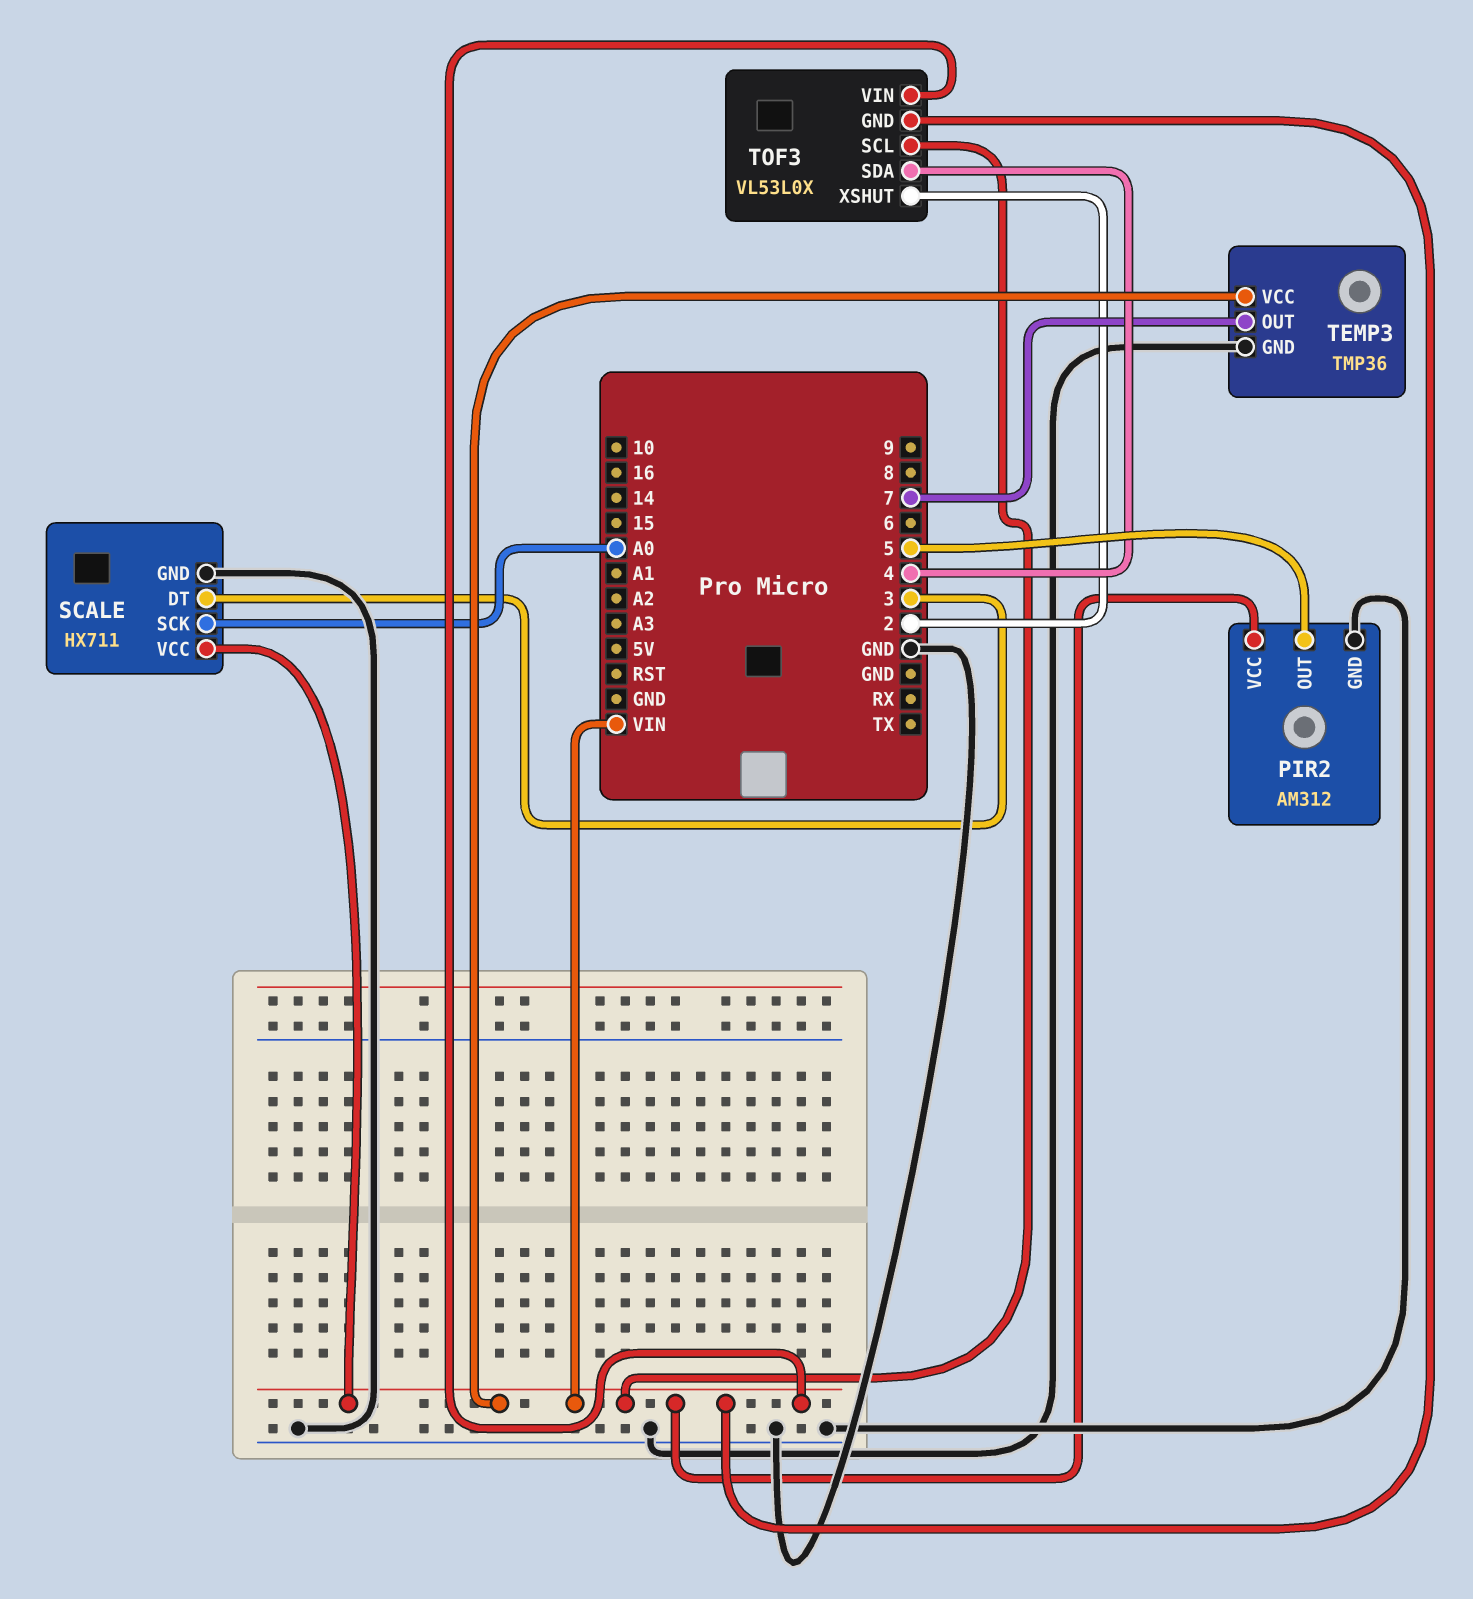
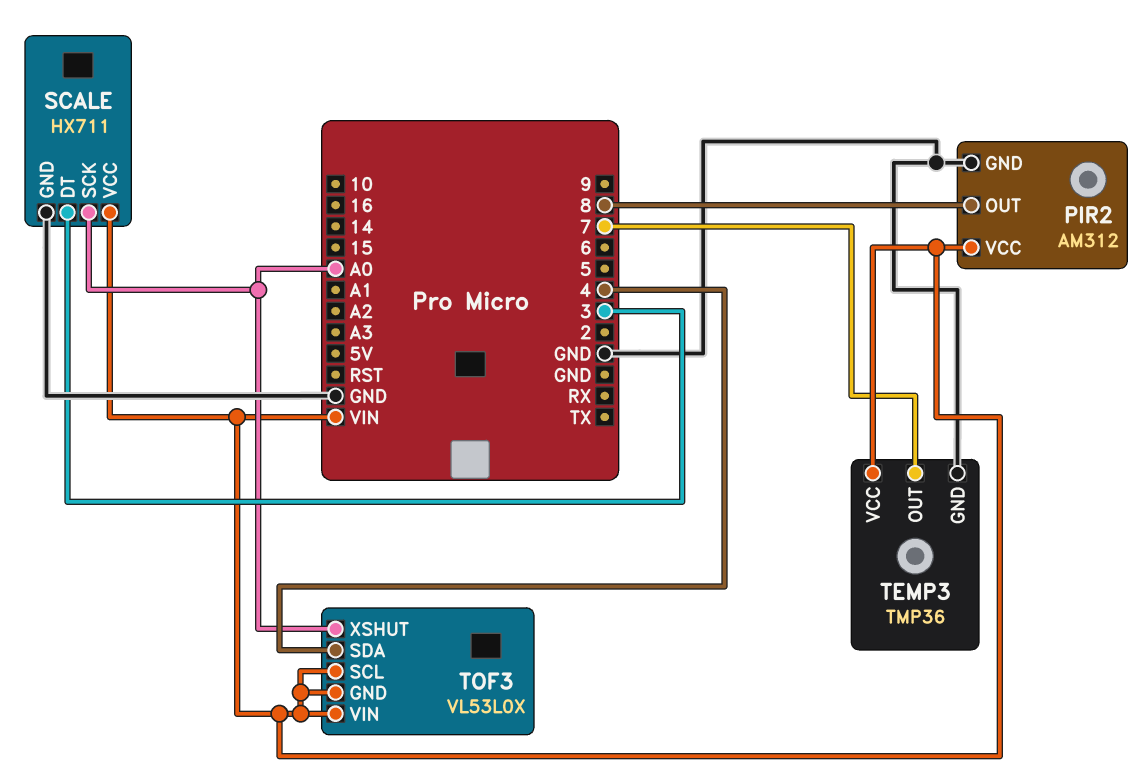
PIR2 pin OUT: 5 -> 8
TOF3 pin XSHUT: 2 -> A0

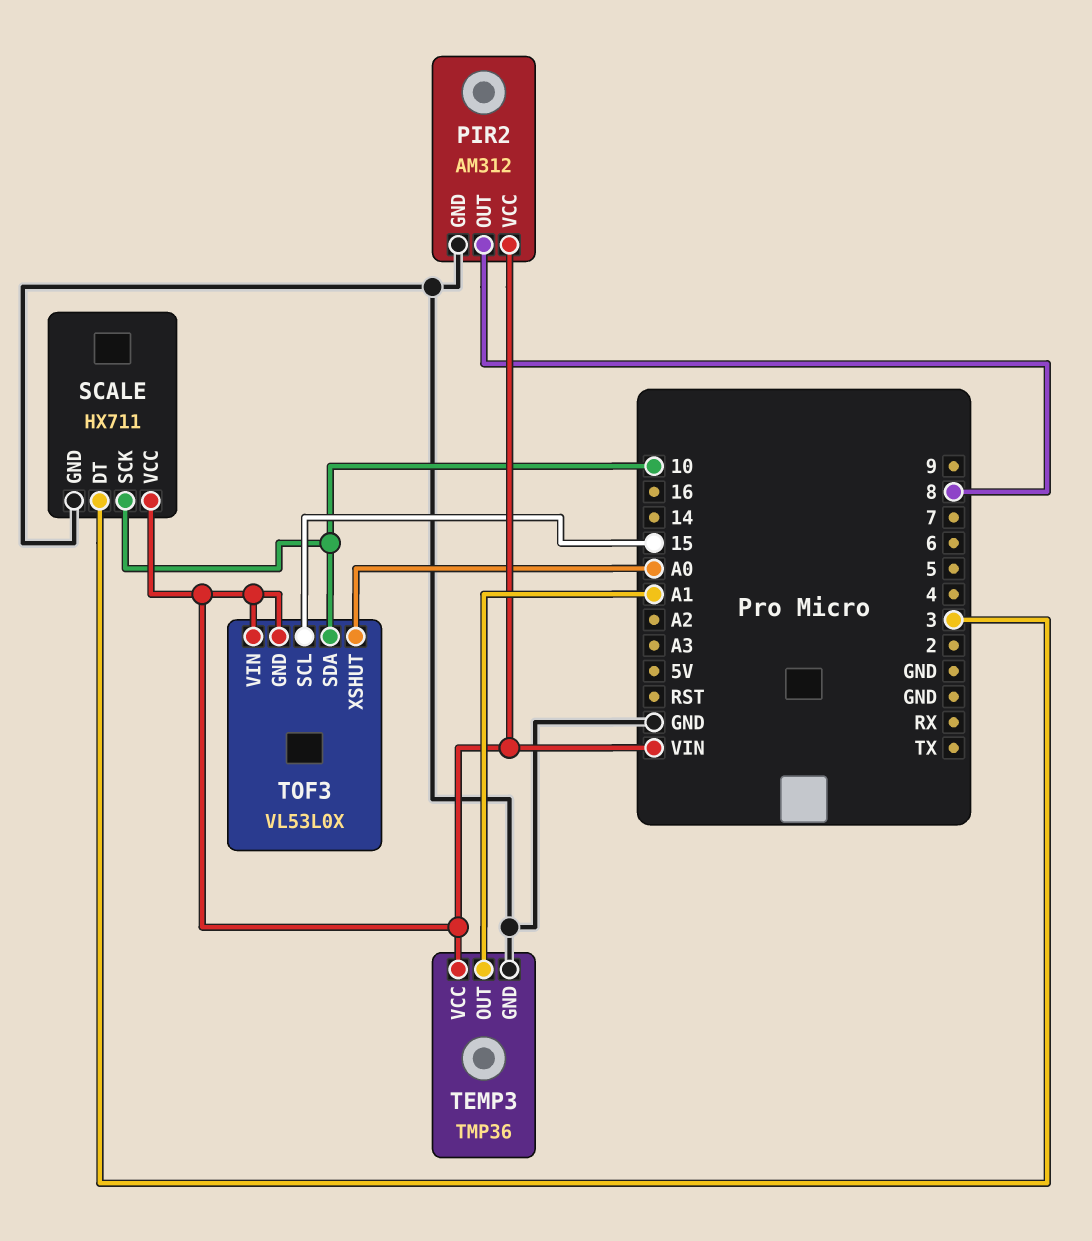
SCALE pin SCK: A0 -> 10
TEMP3 pin OUT: 7 -> A1
TOF3 pin SCL: VIN -> 15
TOF3 pin SDA: 4 -> 10

